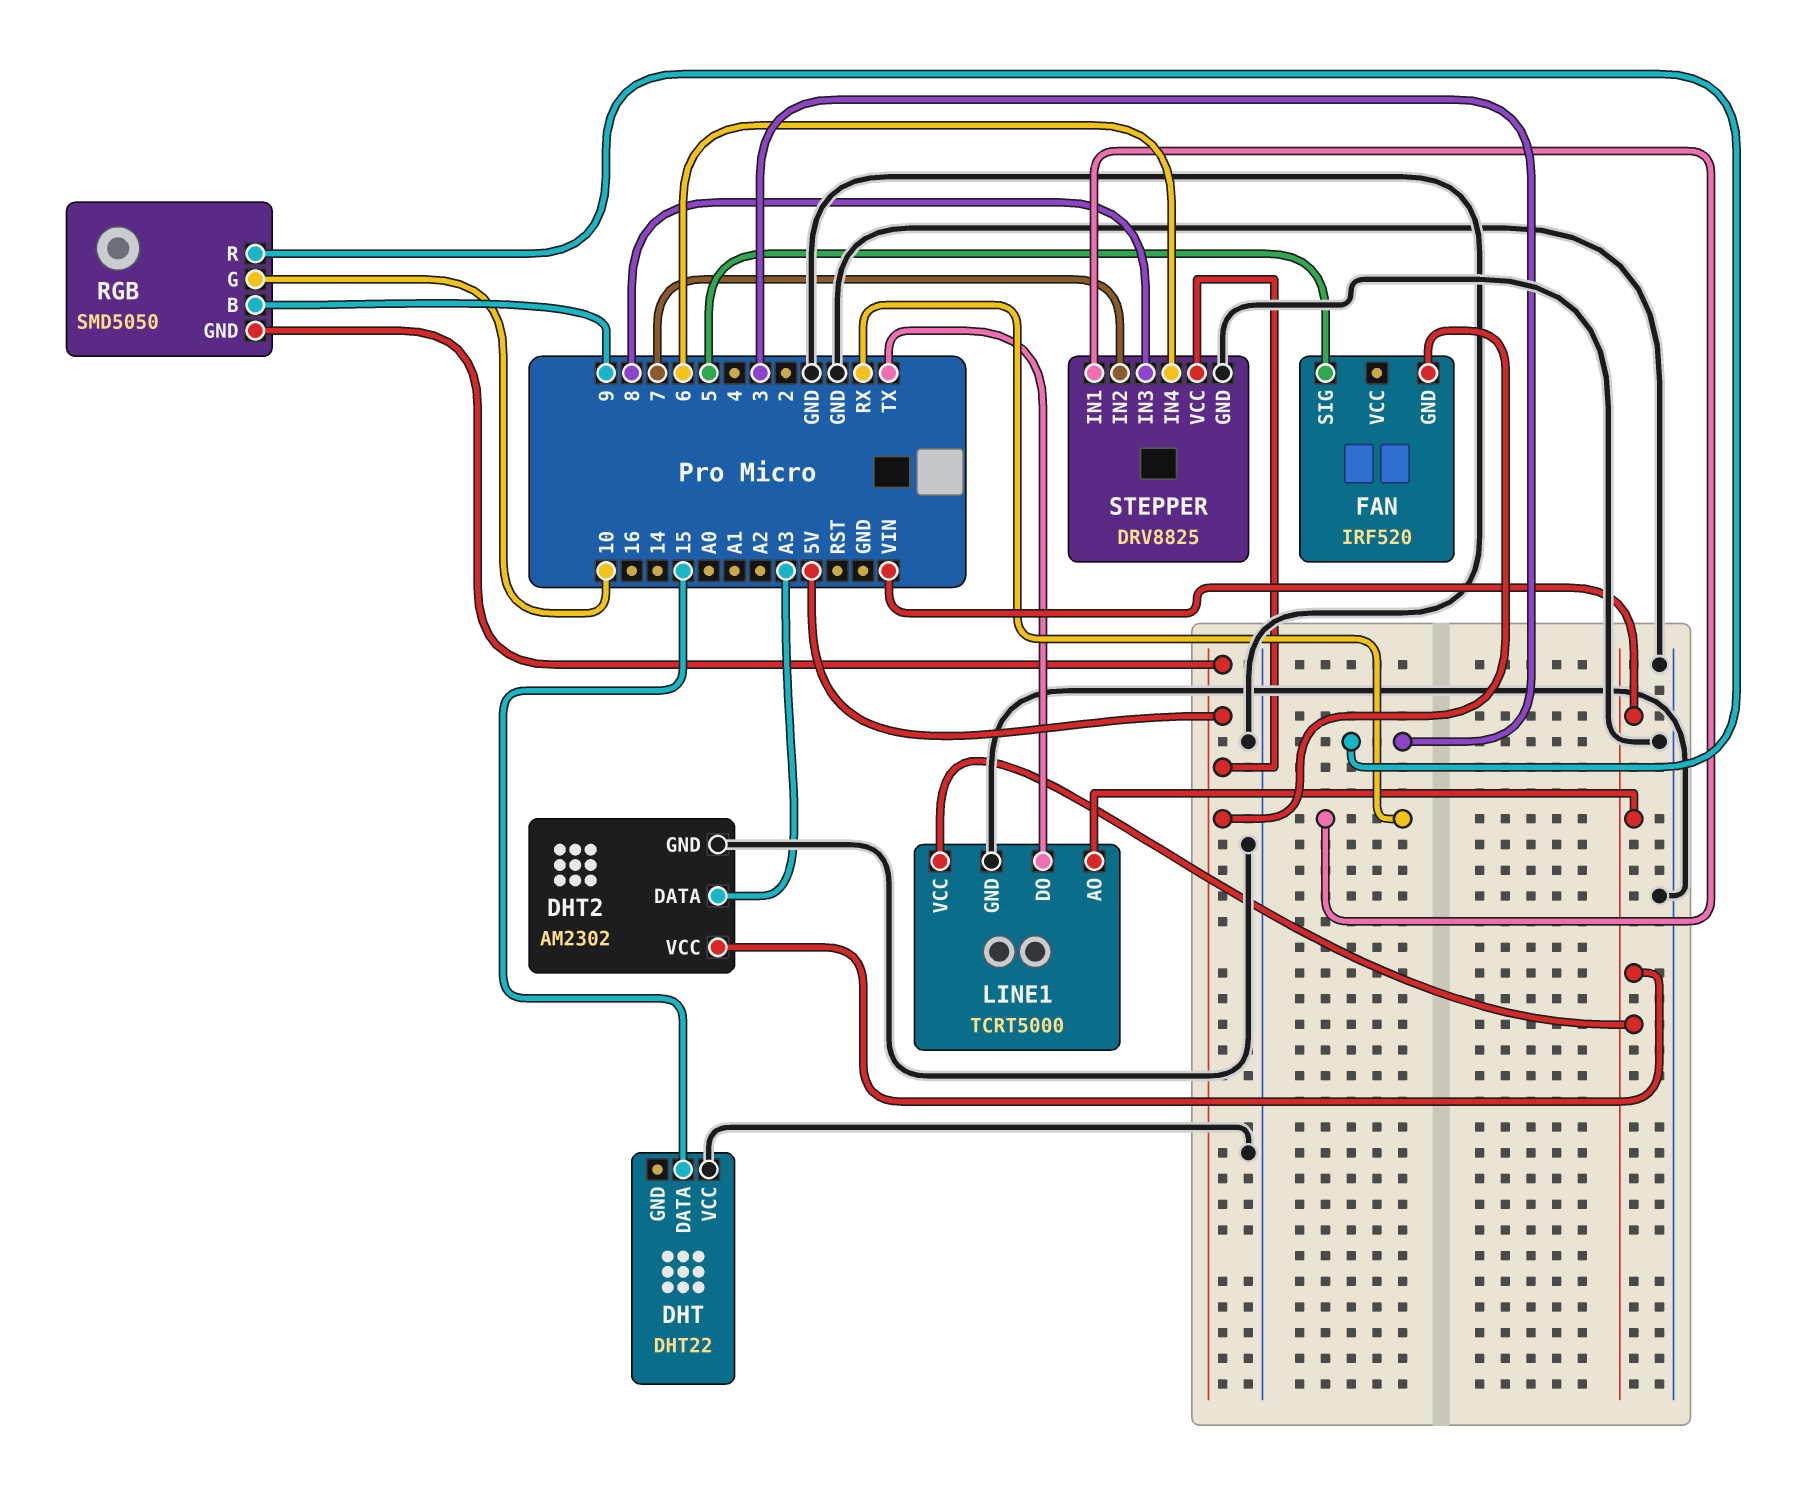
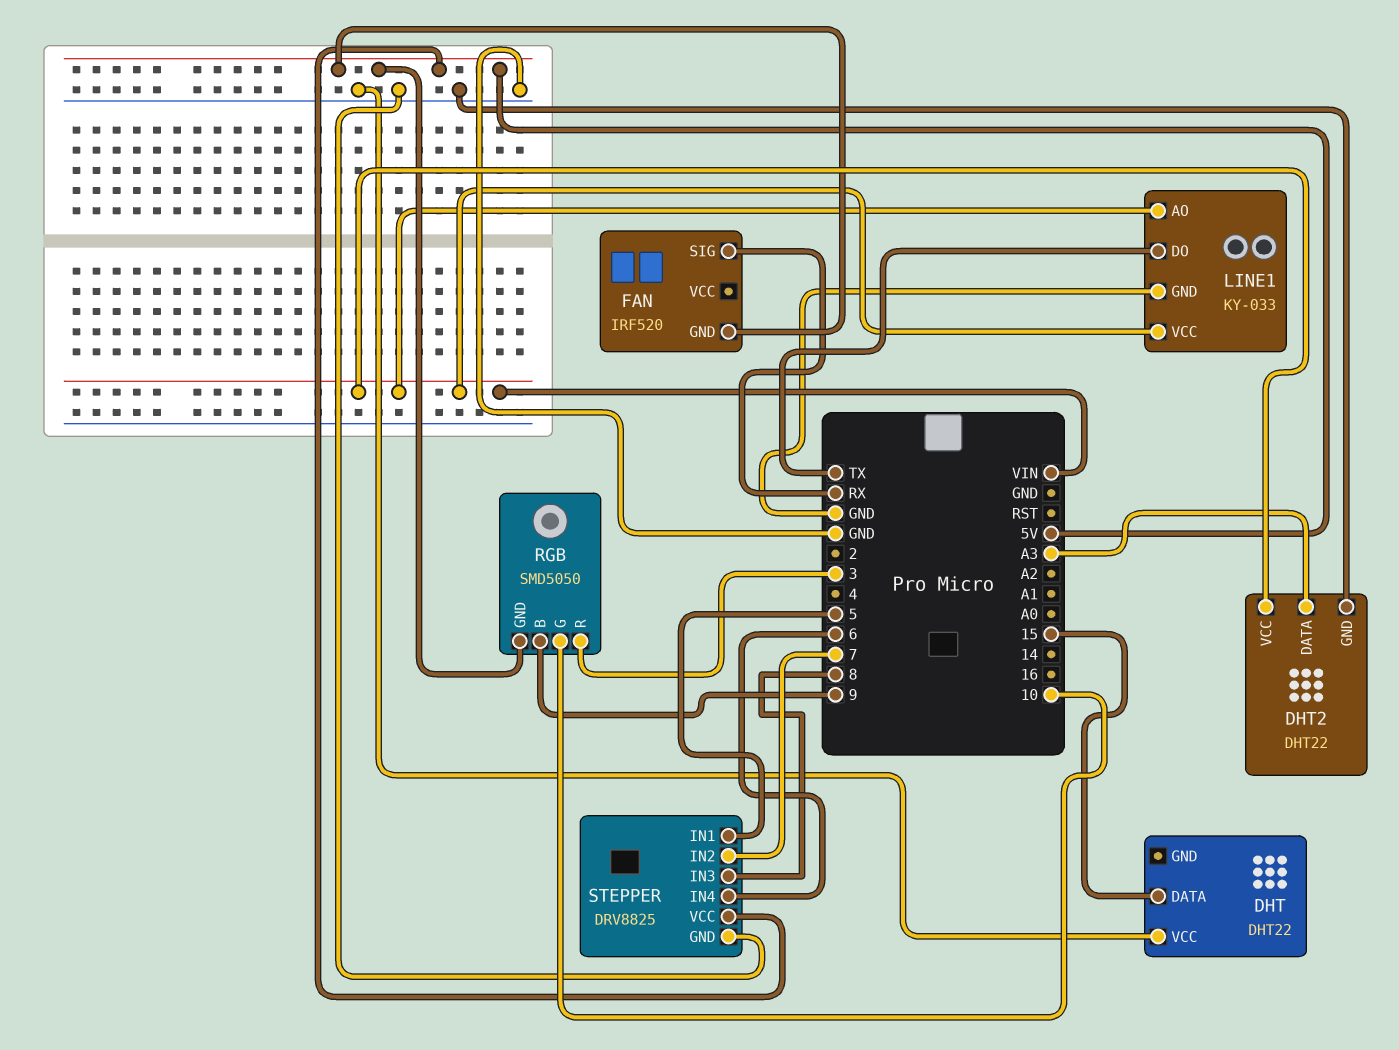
DHT2: AM2302 -> DHT22
FAN pin SIG: 5 -> RX
LINE1: TCRT5000 -> KY-033
STEPPER pin IN1: RX -> 5

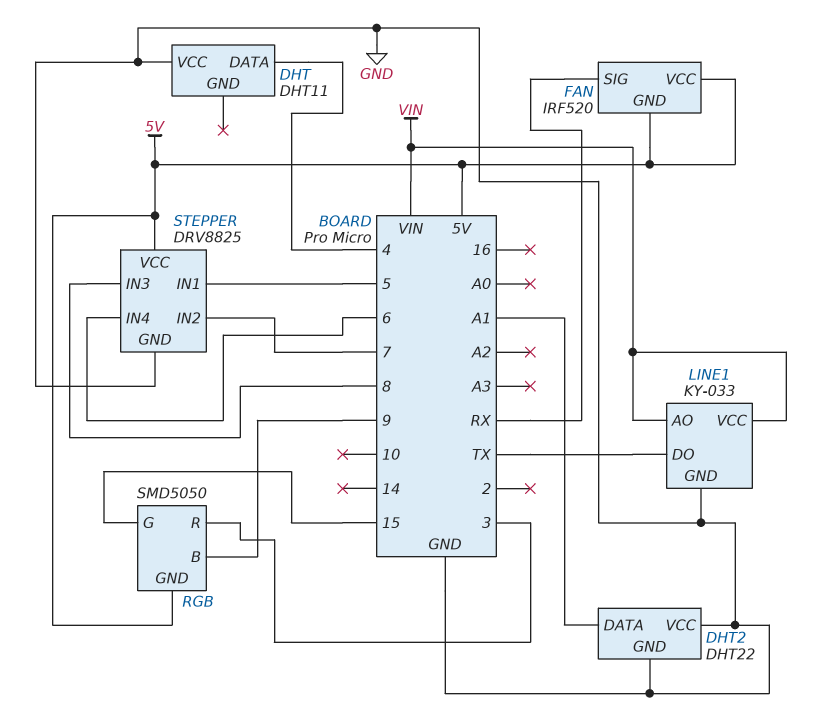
DHT: DHT22 -> DHT11
DHT pin DATA: 15 -> 4
DHT2 pin DATA: A3 -> A1
DHT2 pin VCC: VIN -> GND
FAN pin VCC: none -> 5V
RGB pin G: 10 -> 15

